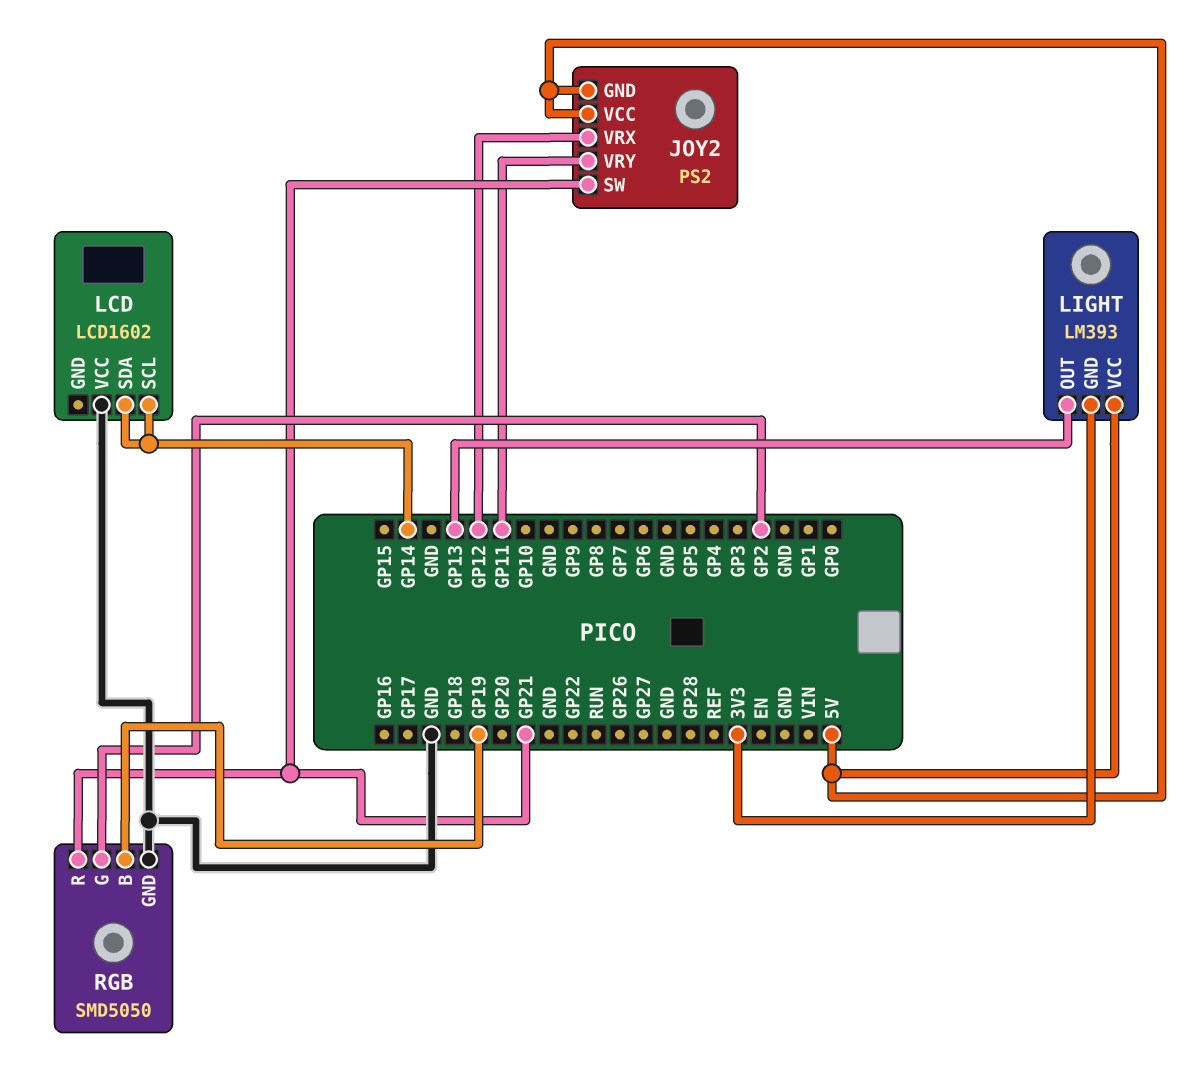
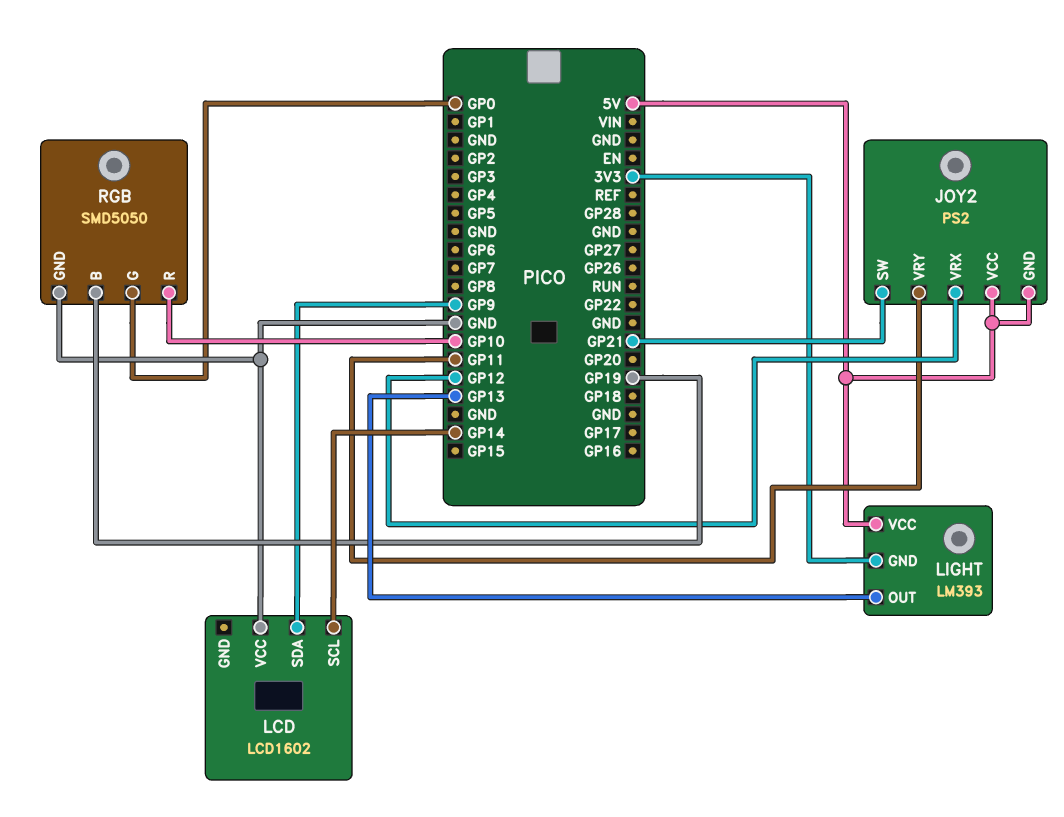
LCD pin SDA: GP14 -> GP9
RGB pin G: GP2 -> GP0
RGB pin R: GP21 -> GP10

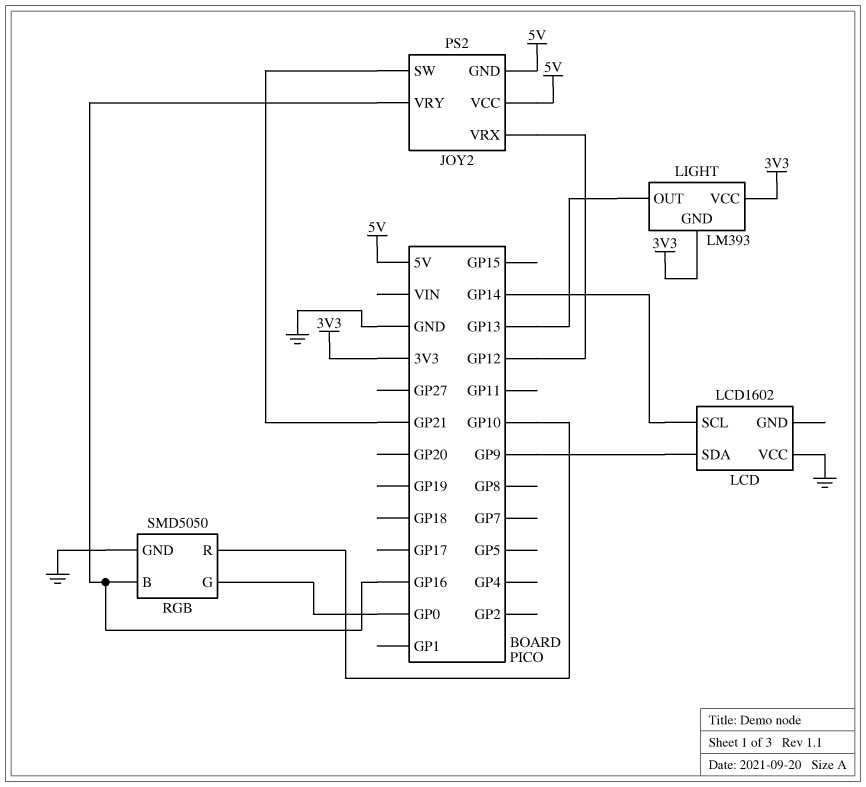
JOY2 pin VRY: GP11 -> GP16
LIGHT pin VCC: 5V -> 3V3
RGB pin B: GP19 -> GP16

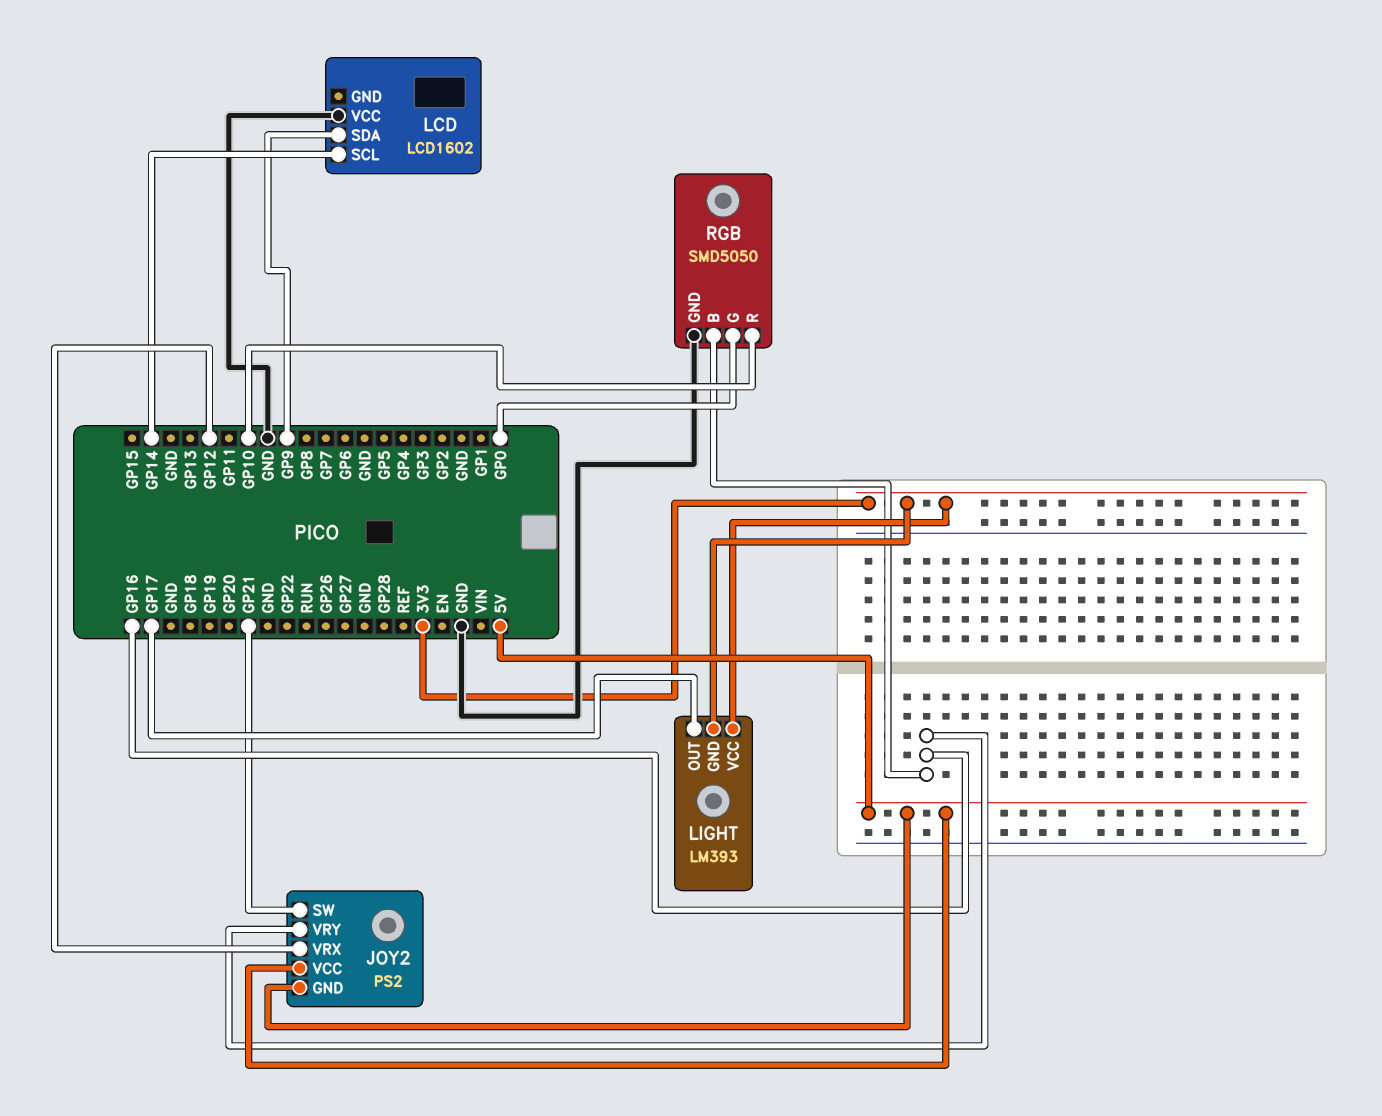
LIGHT pin OUT: GP13 -> GP17

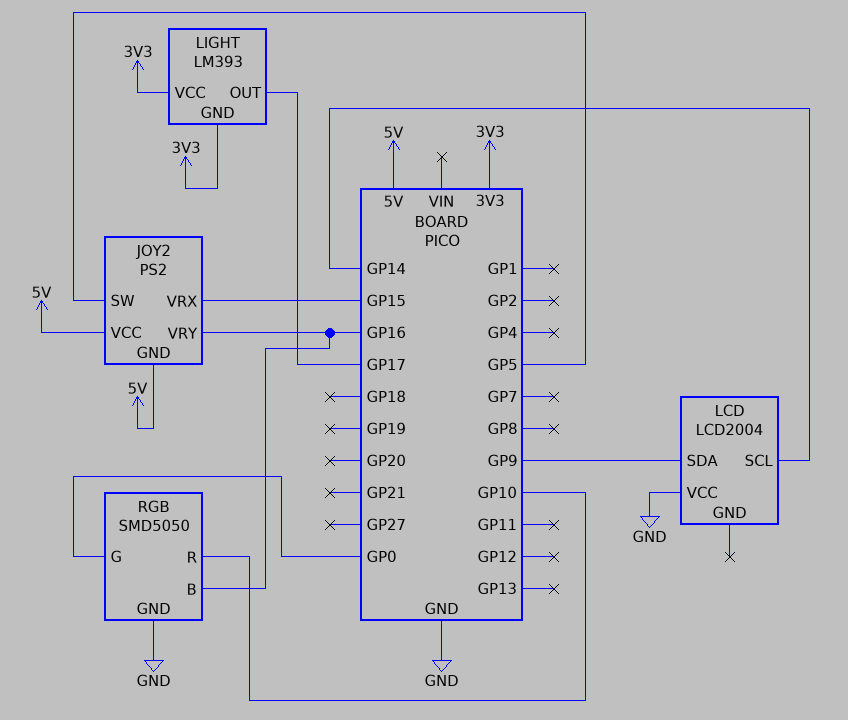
JOY2 pin SW: GP21 -> GP5
JOY2 pin VRX: GP12 -> GP15
LCD: LCD1602 -> LCD2004

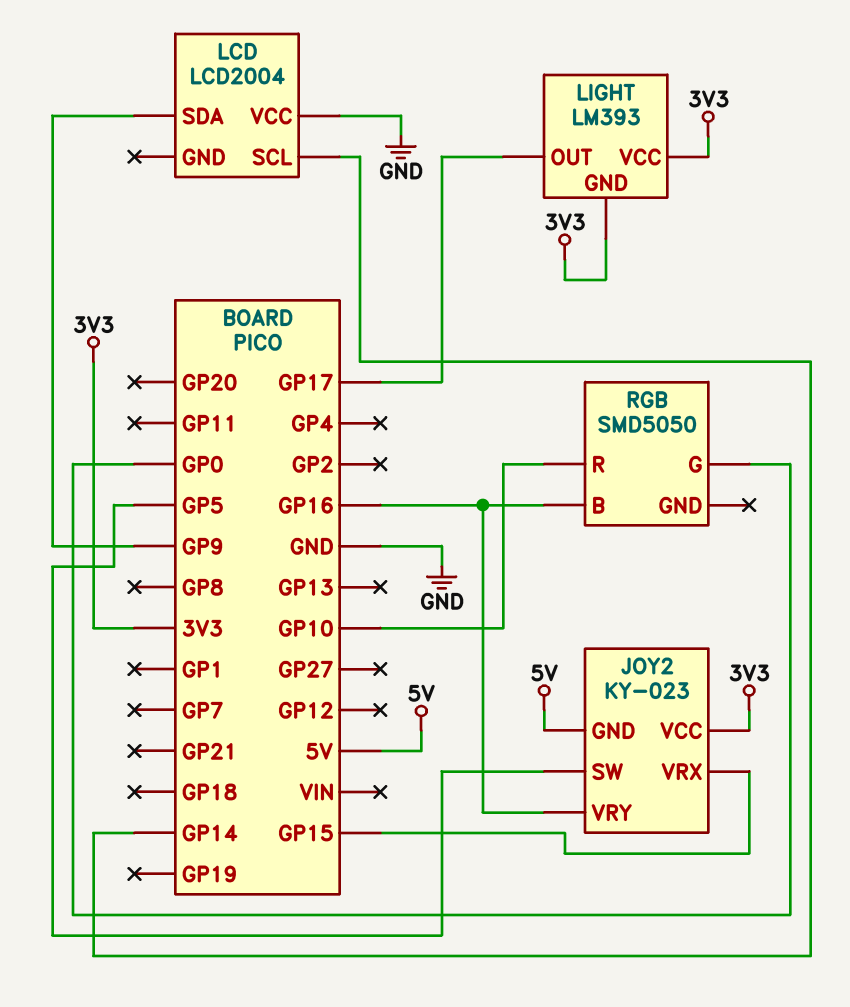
JOY2: PS2 -> KY-023
JOY2 pin VCC: 5V -> 3V3
RGB pin GND: GND -> none

